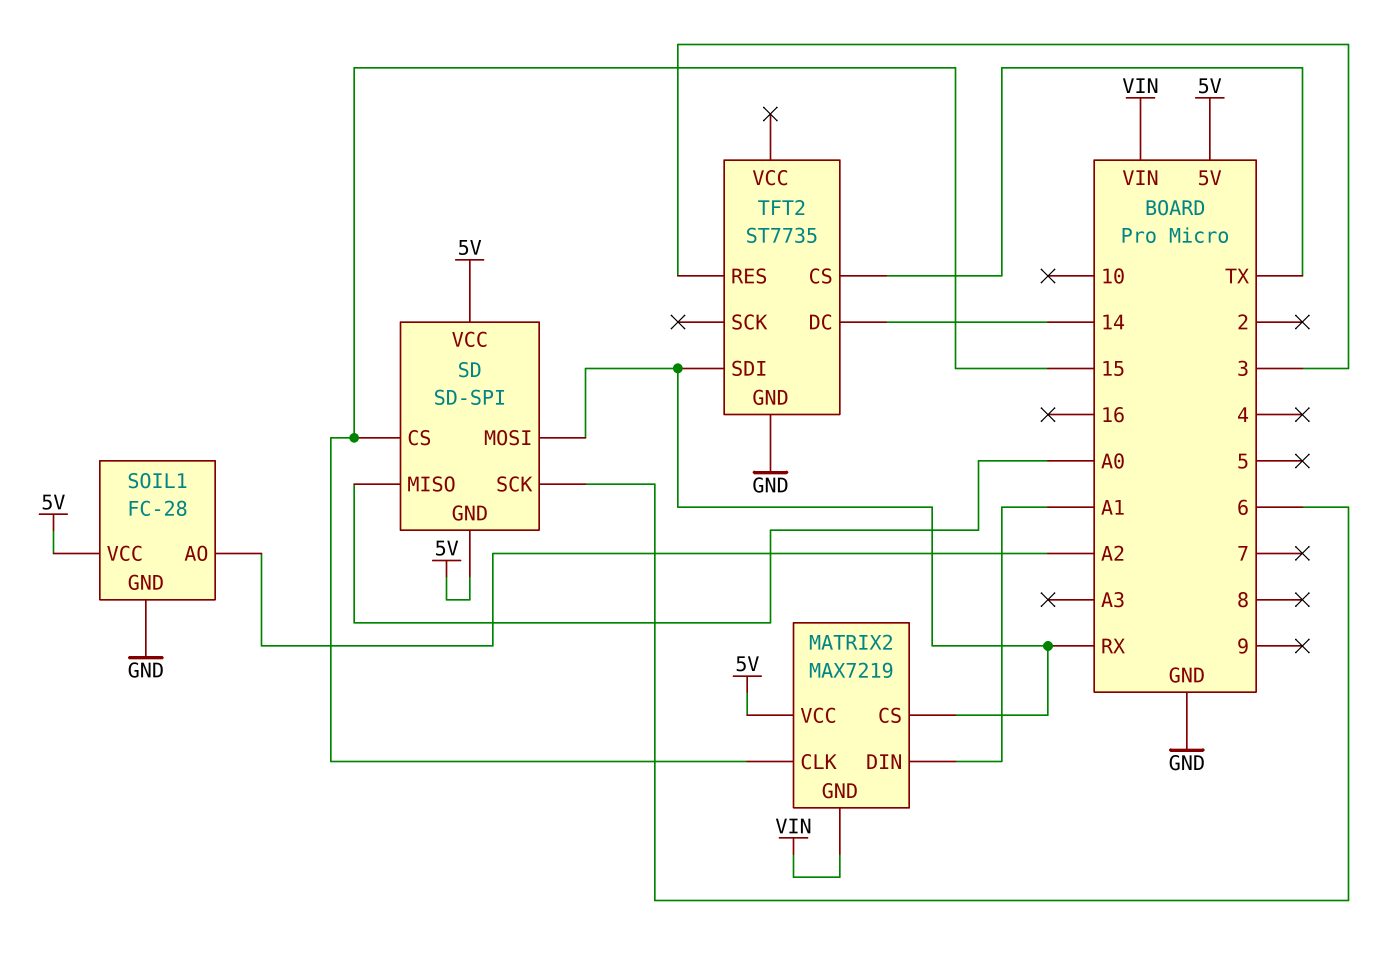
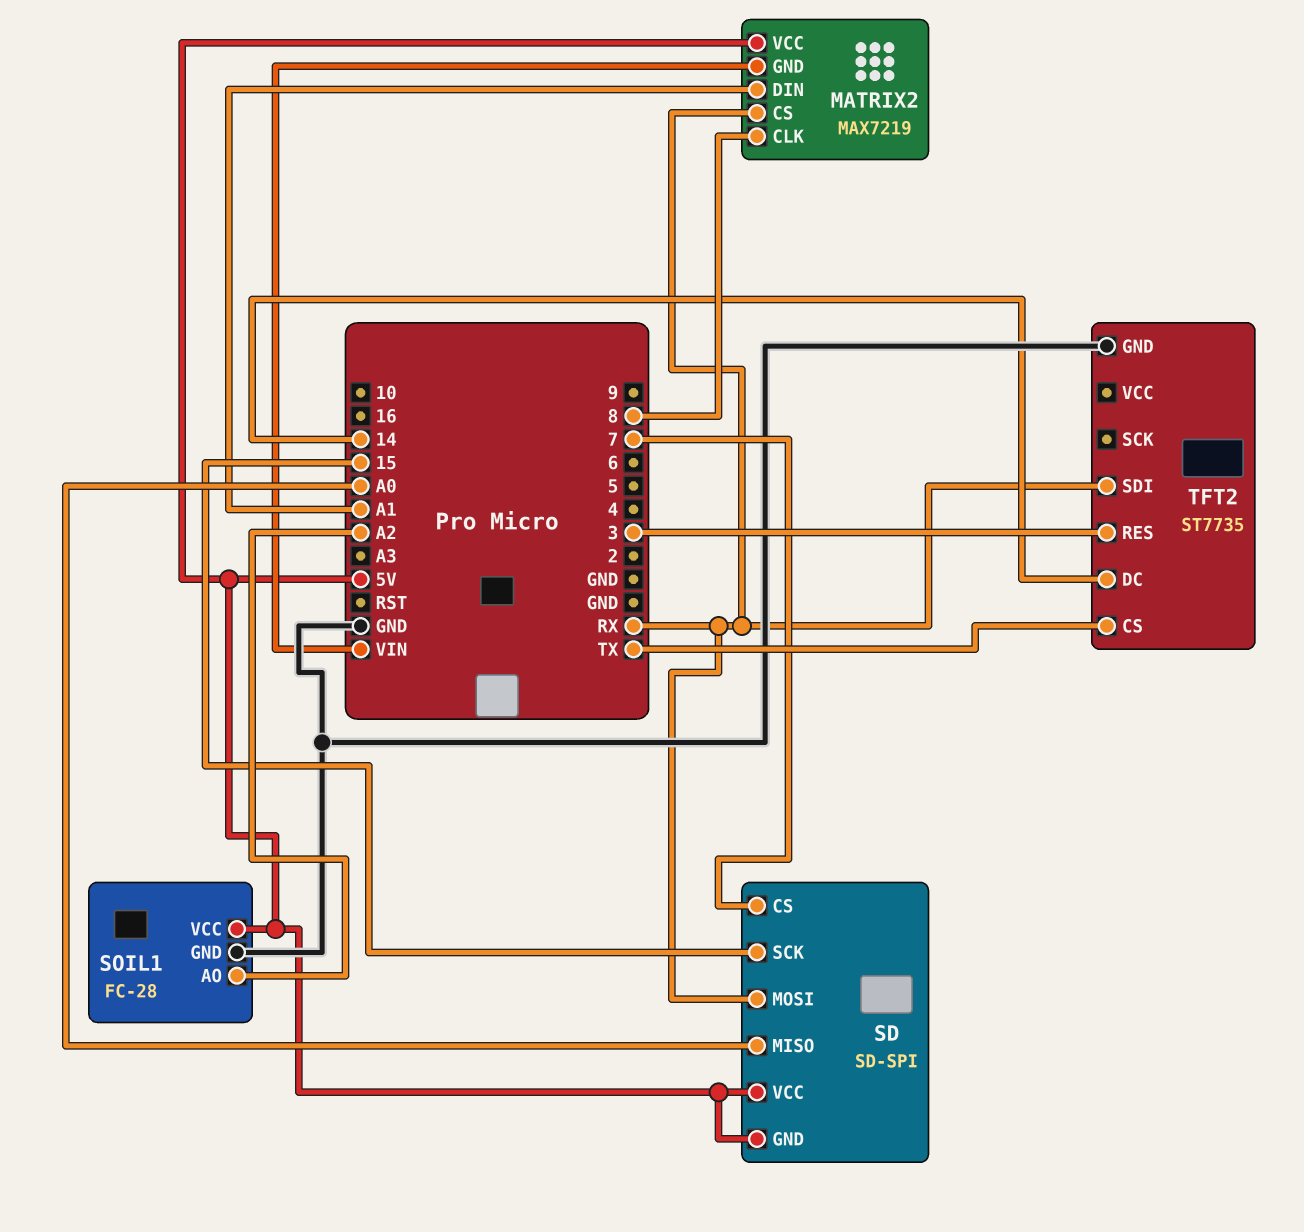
MATRIX2 pin CLK: 15 -> 8
SD pin CS: 15 -> 7
SD pin SCK: 6 -> 15

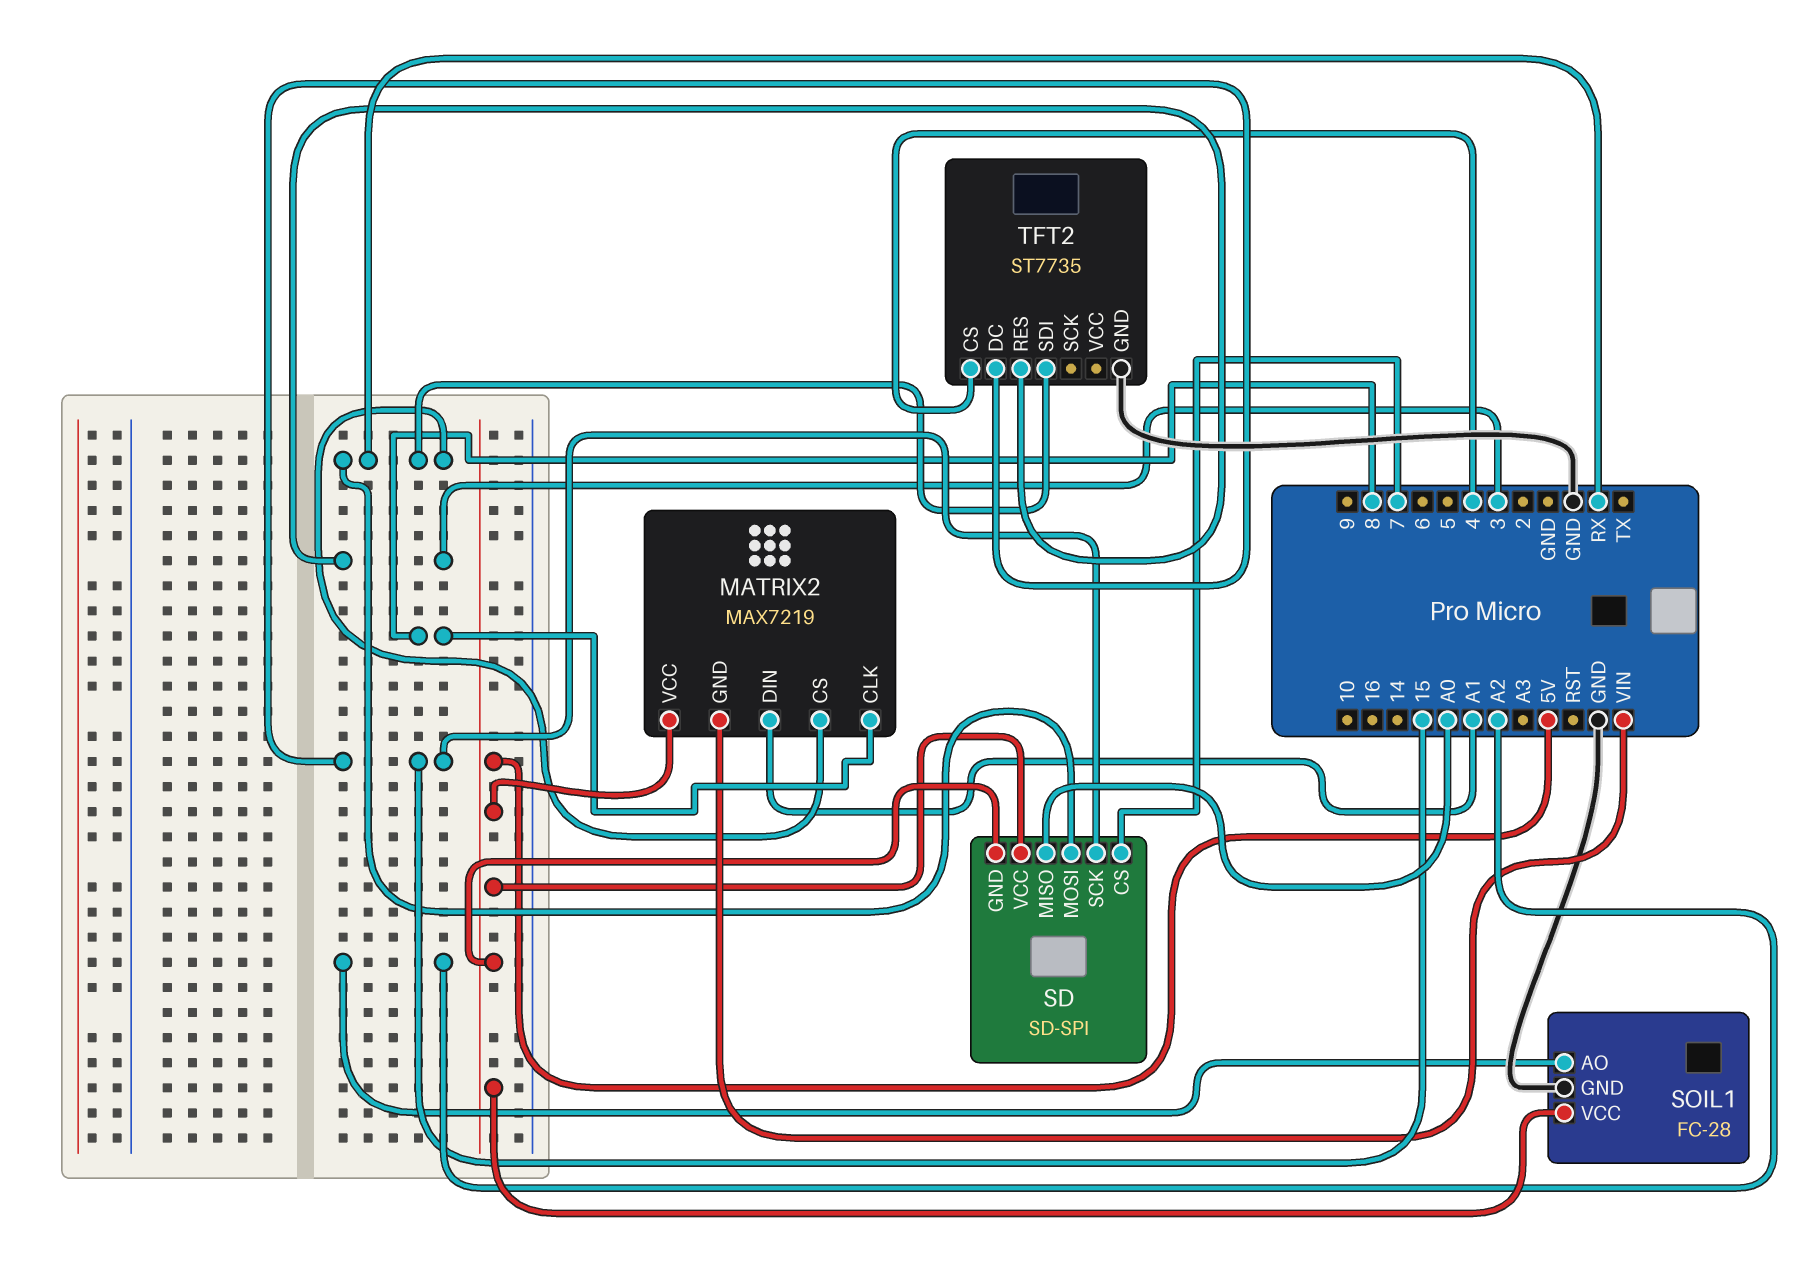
TFT2 pin CS: TX -> 4
TFT2 pin DC: 14 -> 15

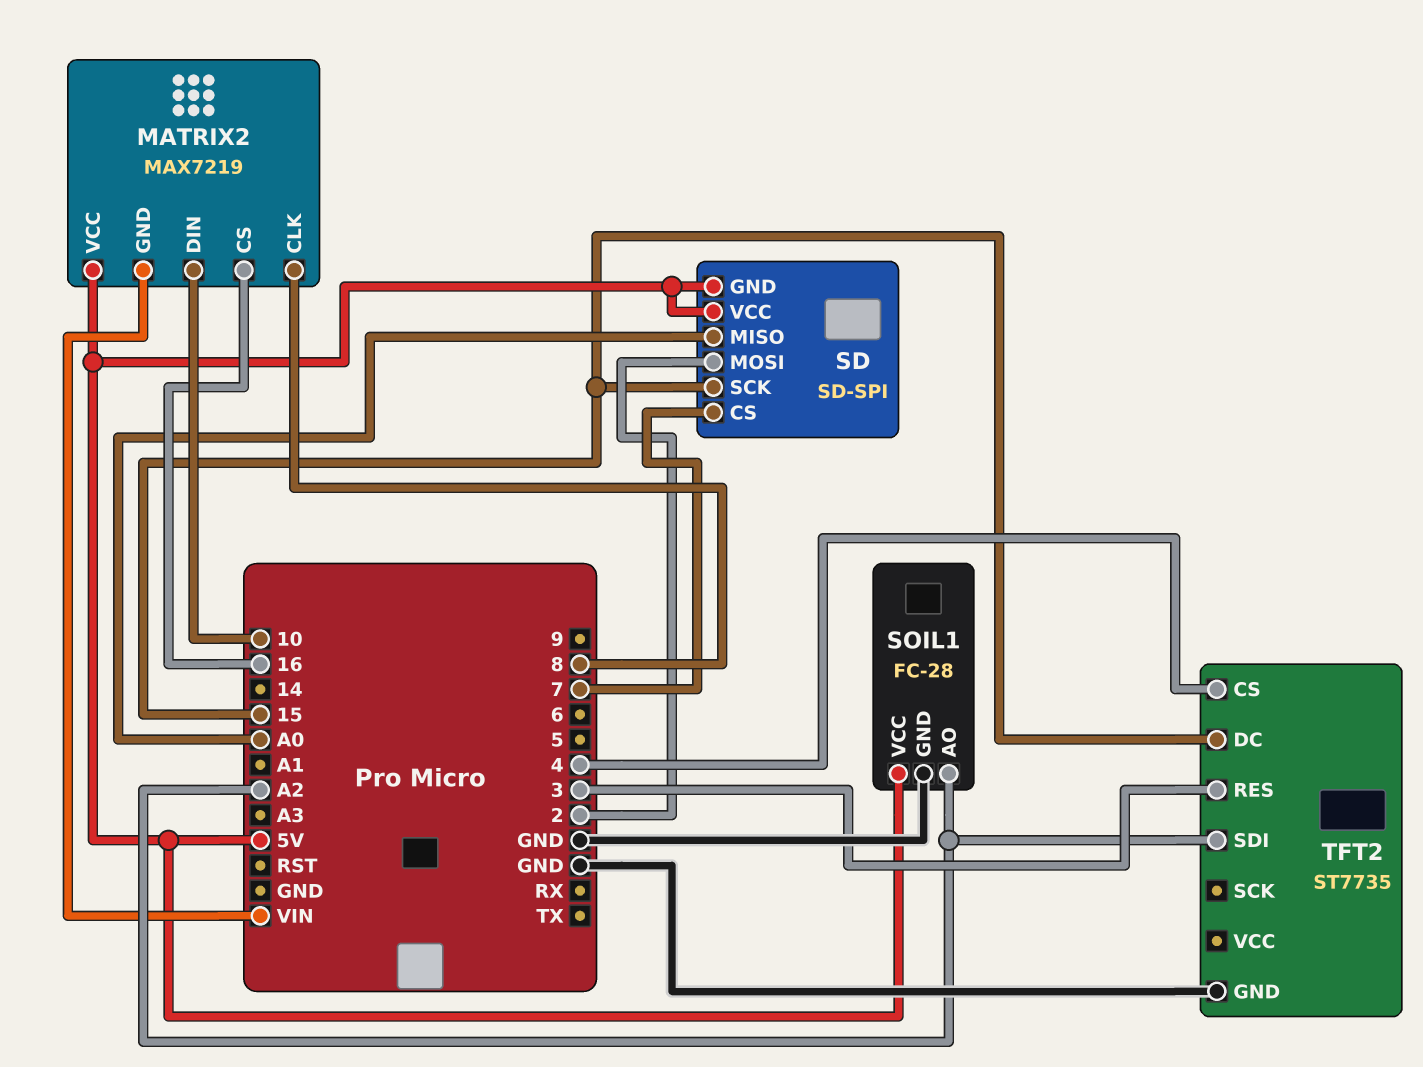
MATRIX2 pin CS: RX -> 16
MATRIX2 pin DIN: A1 -> 10
SD pin MOSI: RX -> 2
TFT2 pin SDI: RX -> A2

